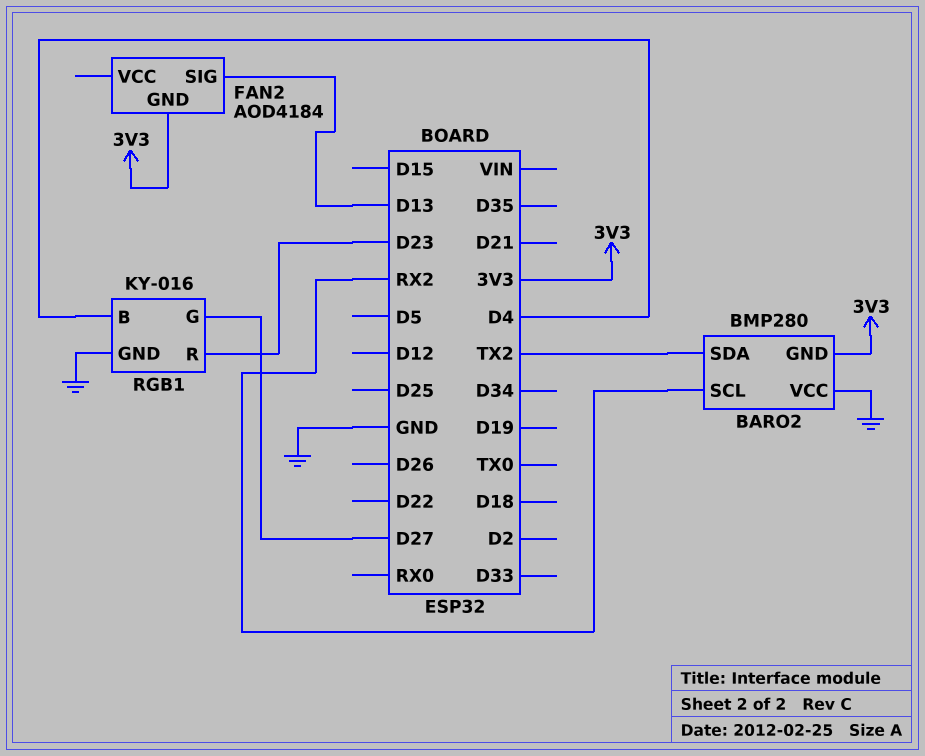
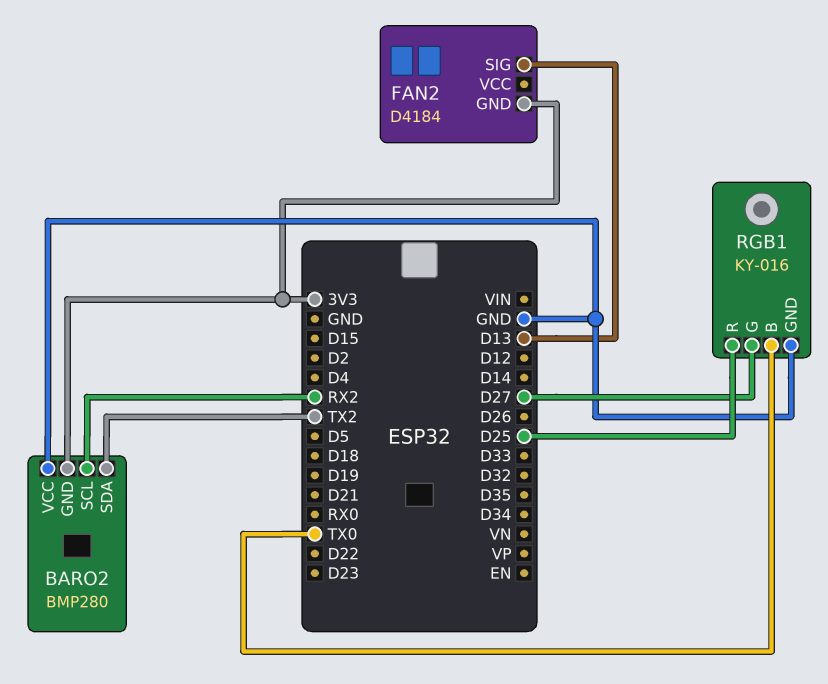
FAN2: AOD4184 -> D4184
RGB1 pin B: D4 -> TX0
RGB1 pin R: D23 -> D25

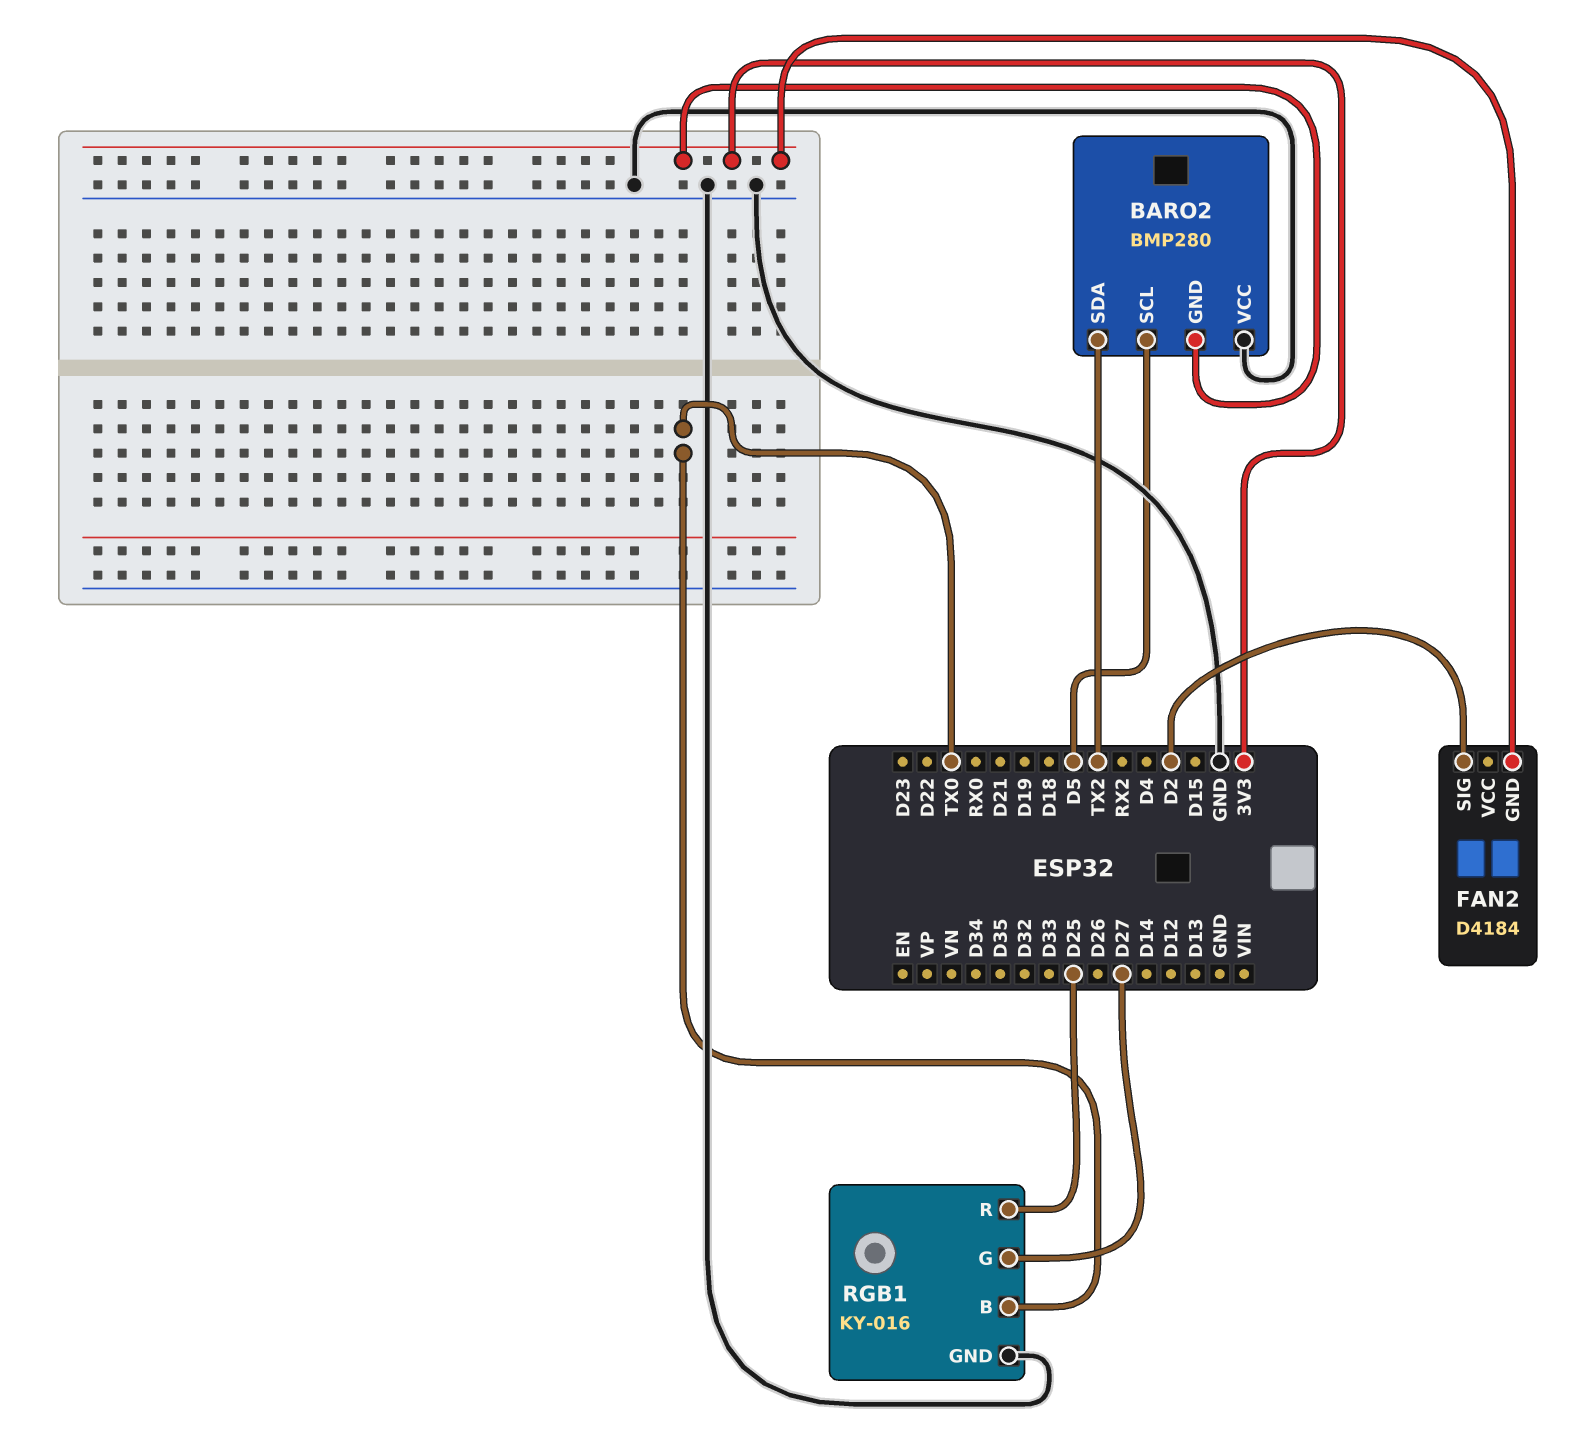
BARO2 pin SCL: RX2 -> D5
FAN2 pin SIG: D13 -> D2

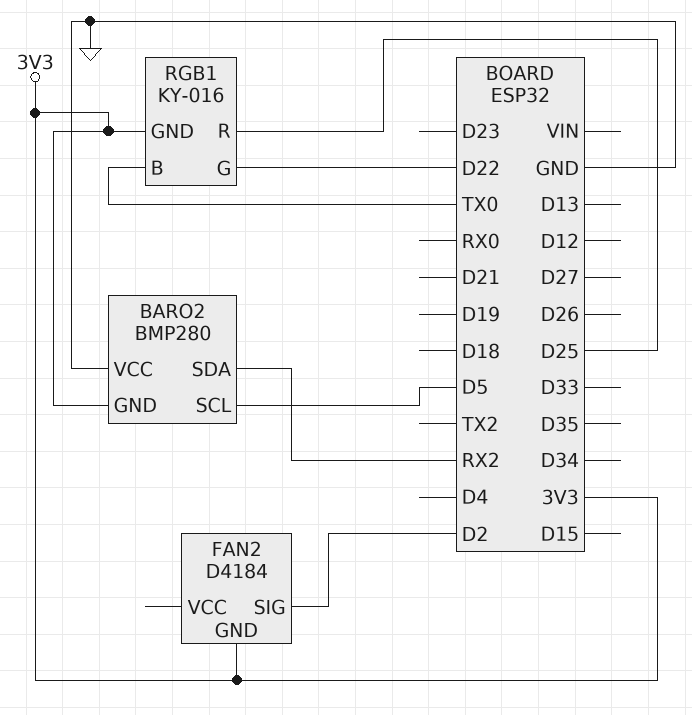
BARO2 pin SDA: TX2 -> RX2
RGB1 pin G: D27 -> D22
RGB1 pin GND: GND -> 3V3

